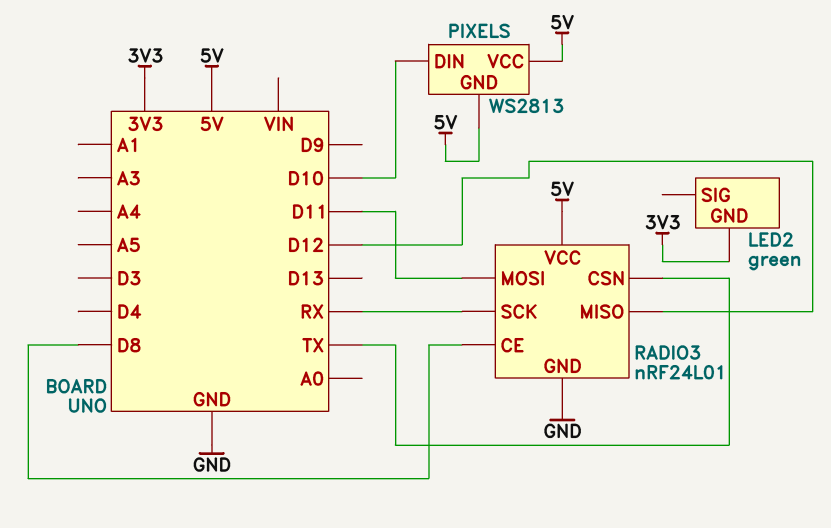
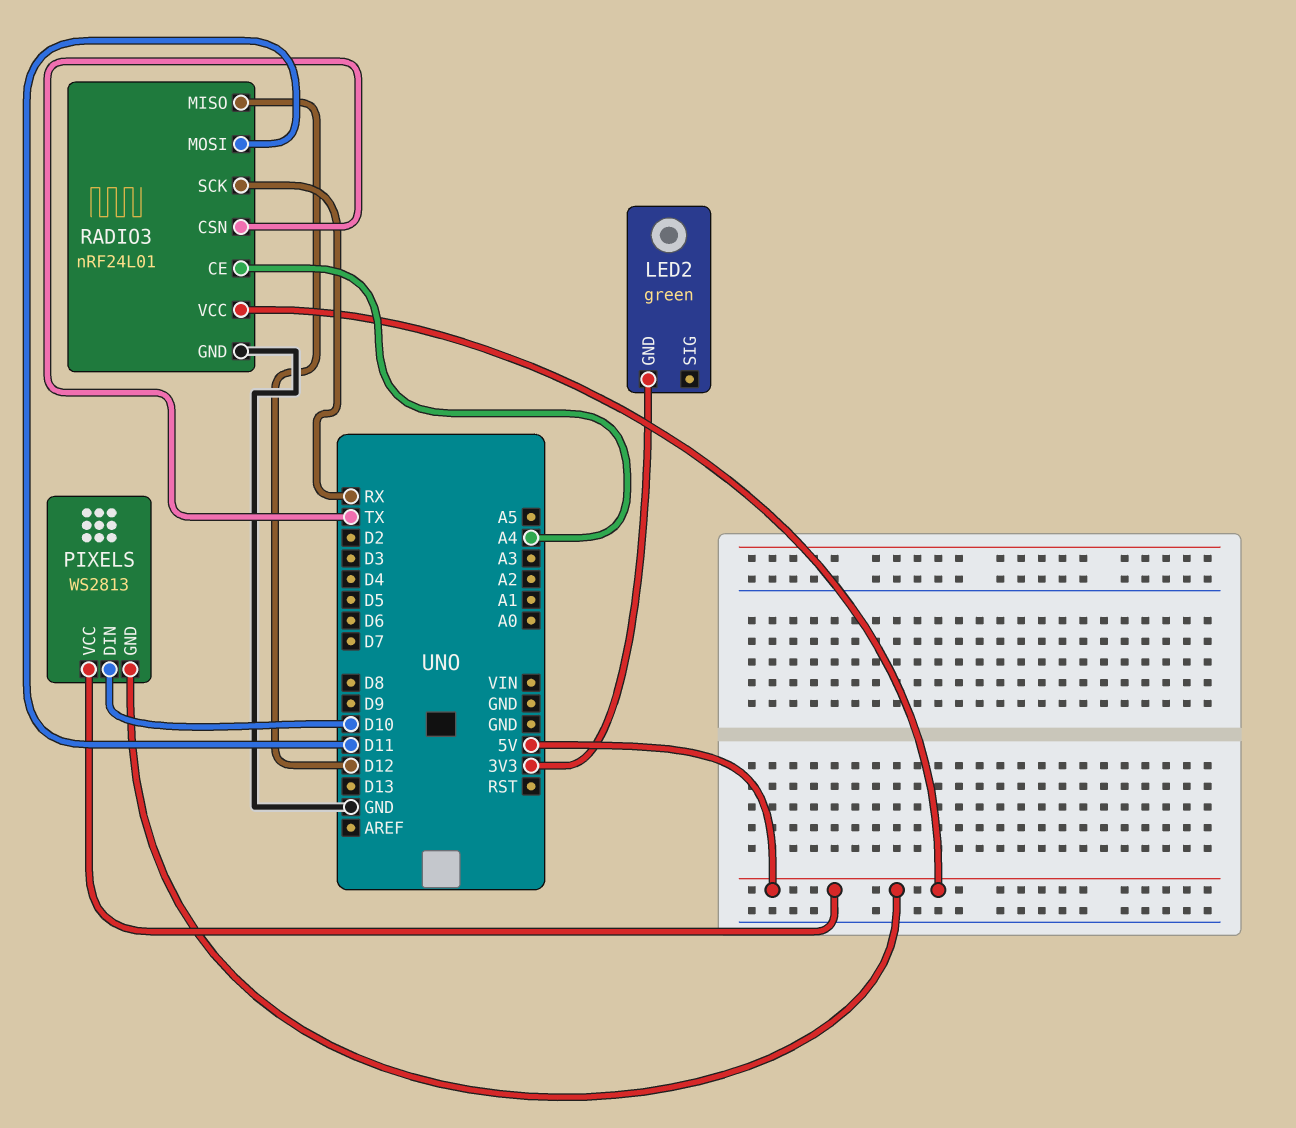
RADIO3 pin CE: D8 -> A4

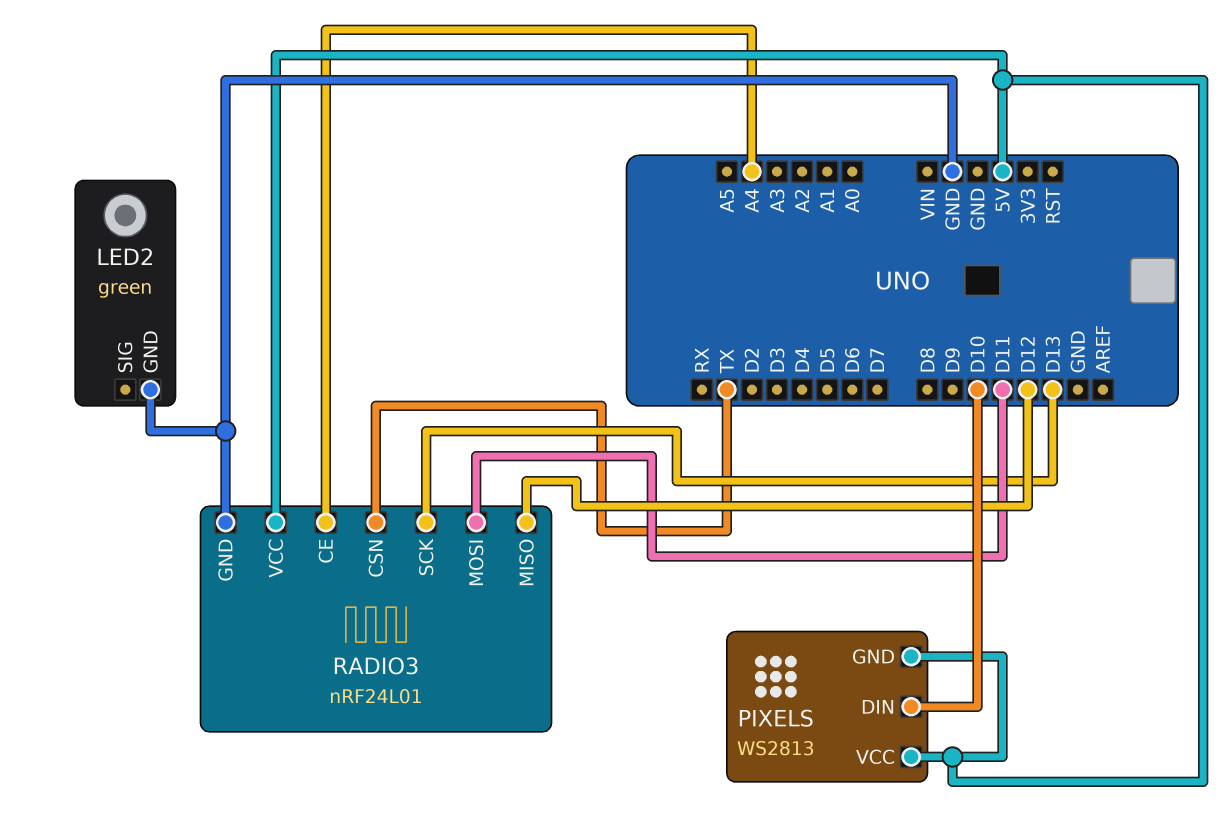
LED2 pin GND: 3V3 -> GND
RADIO3 pin SCK: RX -> D13

